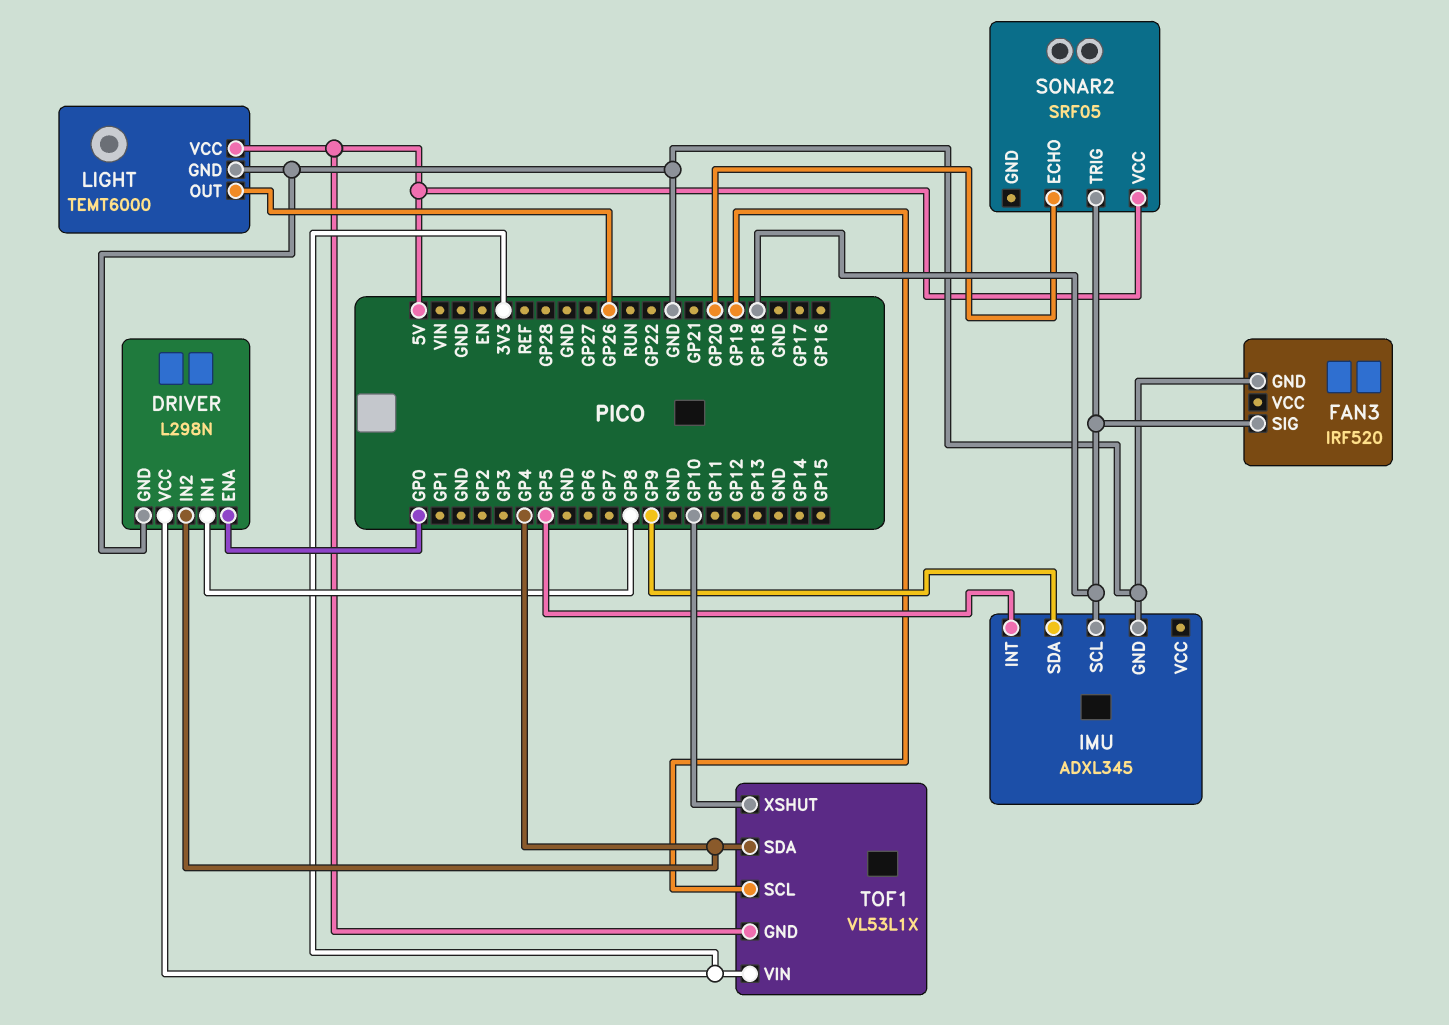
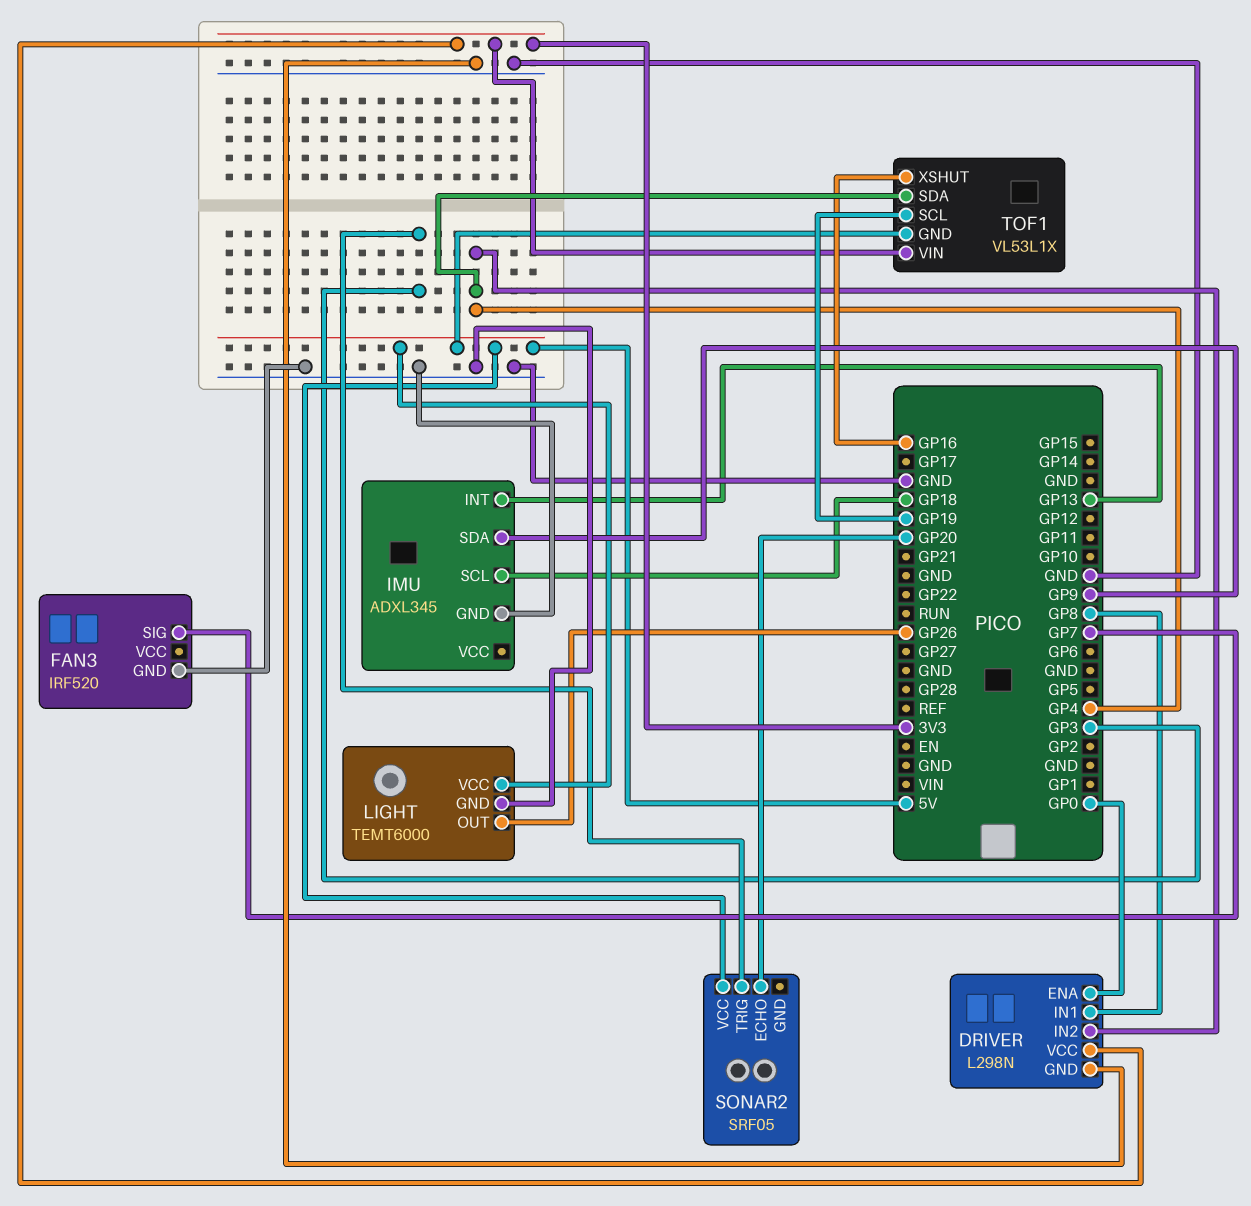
FAN3 pin SIG: GP18 -> GP7
IMU pin INT: GP5 -> GP13
SONAR2 pin TRIG: GP18 -> GP3
TOF1 pin XSHUT: GP10 -> GP16

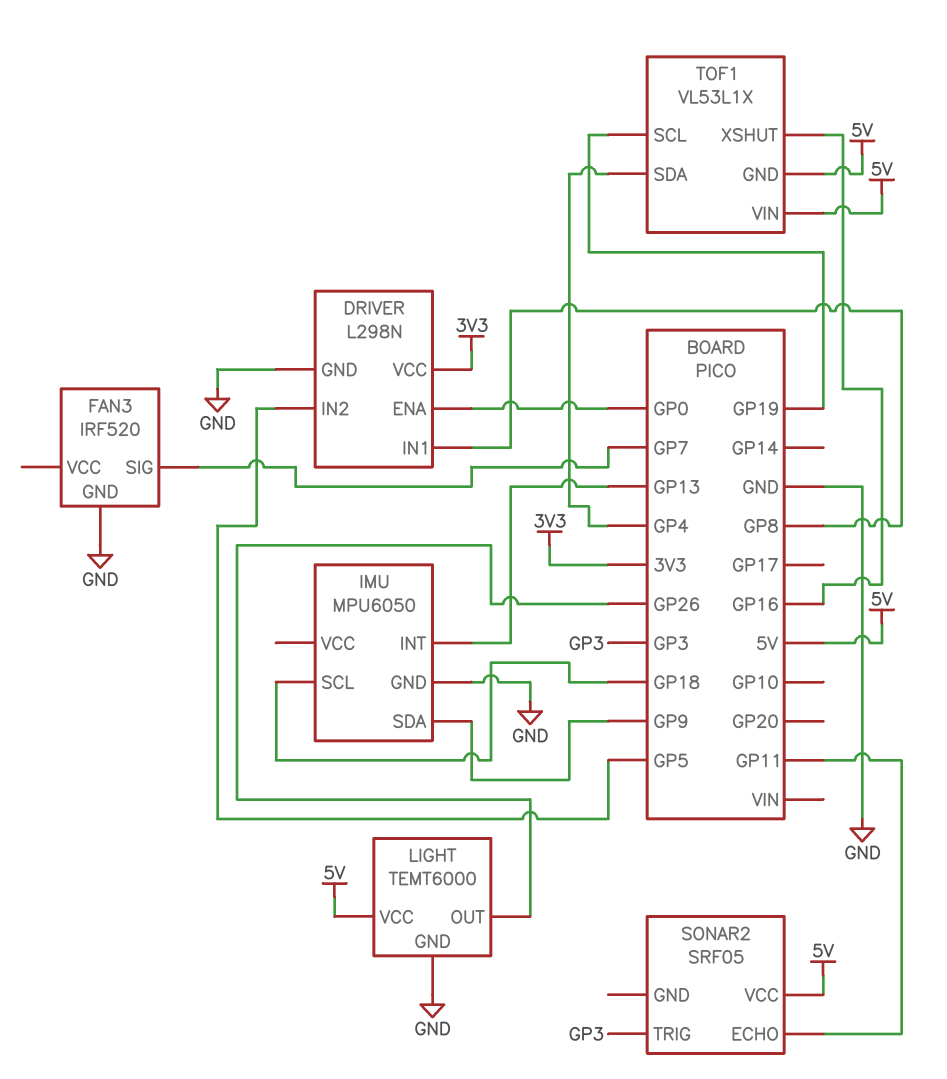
DRIVER pin IN2: GP4 -> GP5
IMU: ADXL345 -> MPU6050
SONAR2 pin ECHO: GP20 -> GP11
TOF1 pin VIN: 3V3 -> 5V

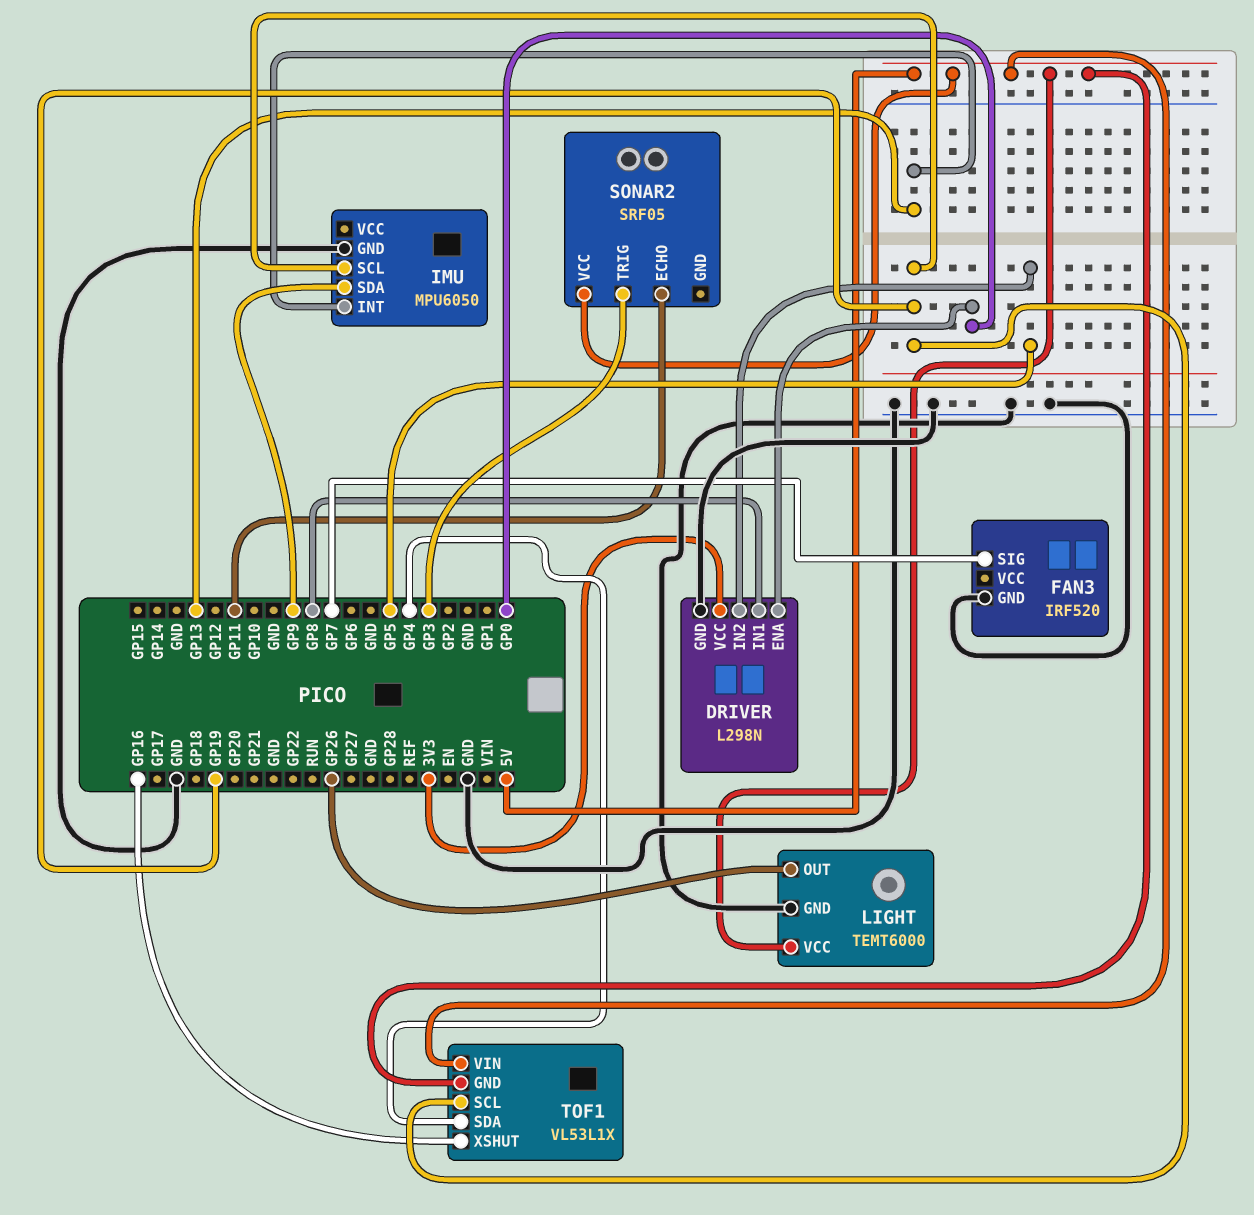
IMU pin SCL: GP18 -> GP19

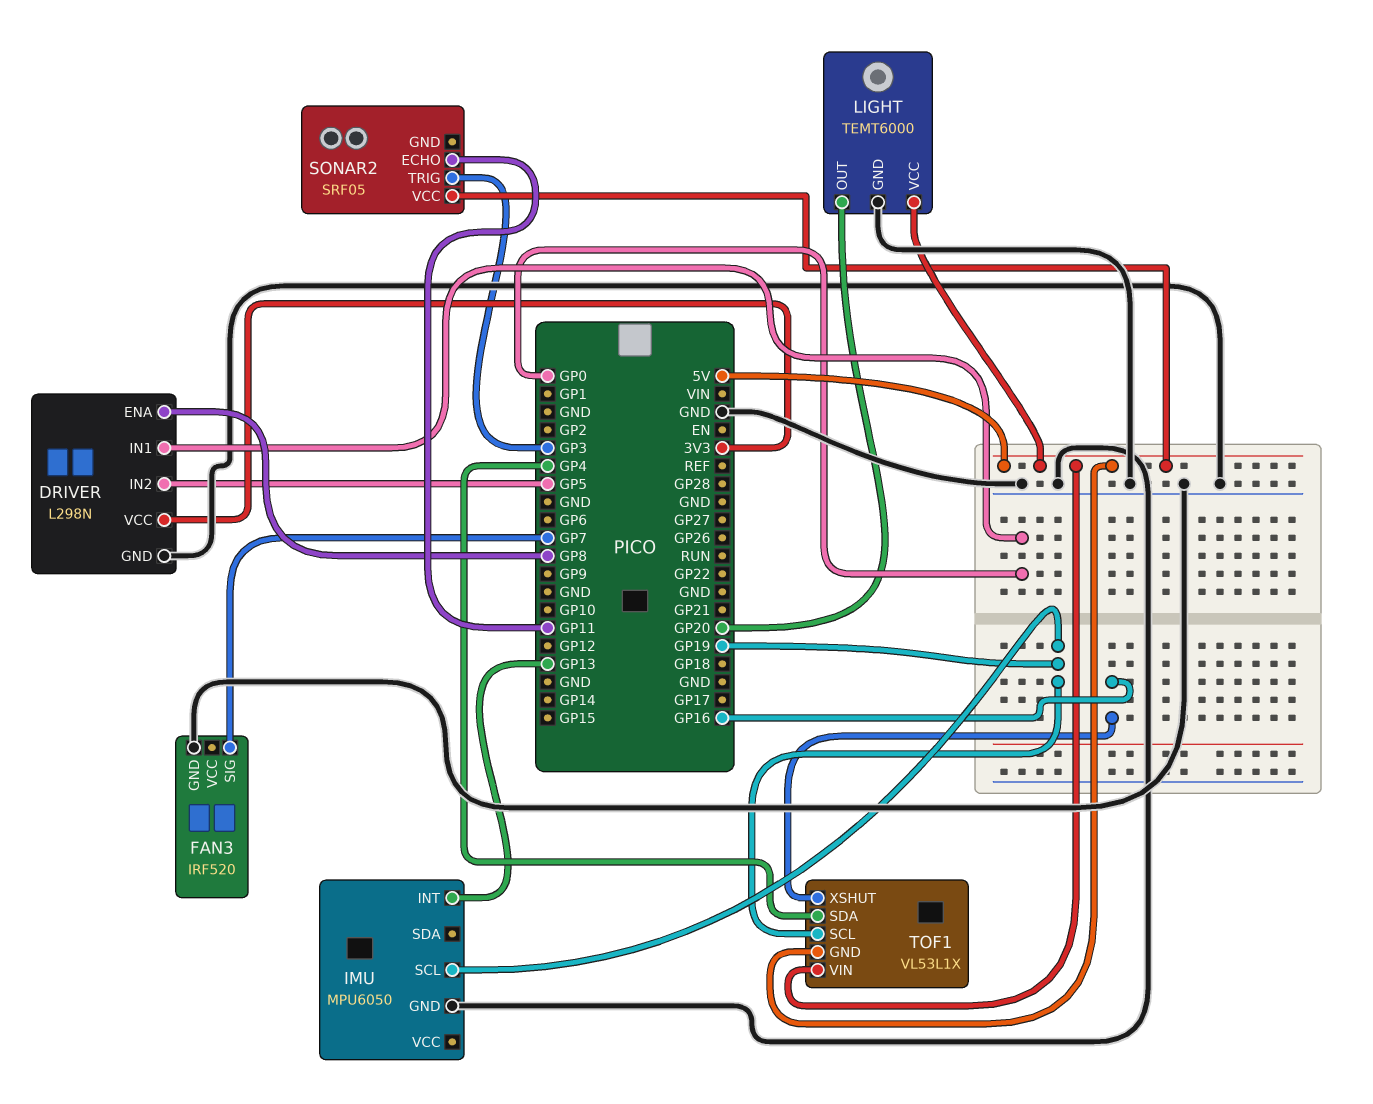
DRIVER pin ENA: GP0 -> GP8
DRIVER pin IN1: GP8 -> GP0
IMU pin SDA: GP9 -> none
LIGHT pin OUT: GP26 -> GP20

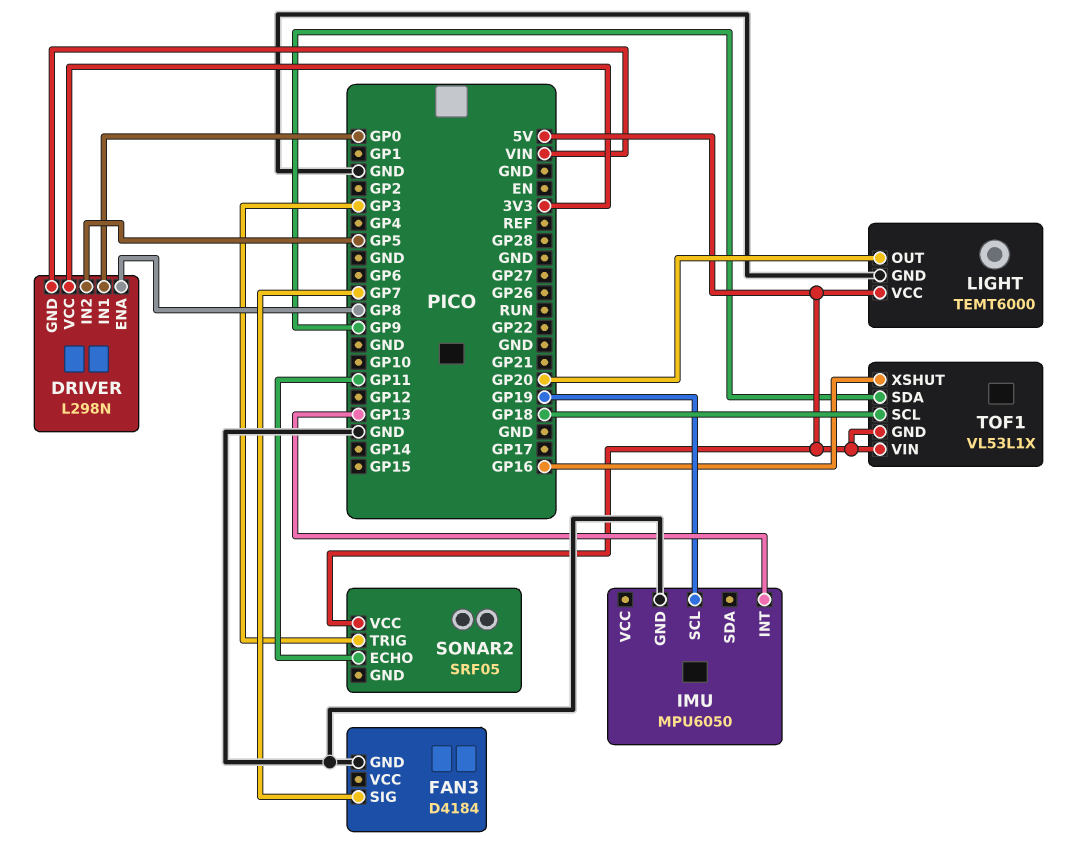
DRIVER pin GND: GND -> VIN
FAN3: IRF520 -> D4184
TOF1 pin SCL: GP19 -> GP18
TOF1 pin SDA: GP4 -> GP9

